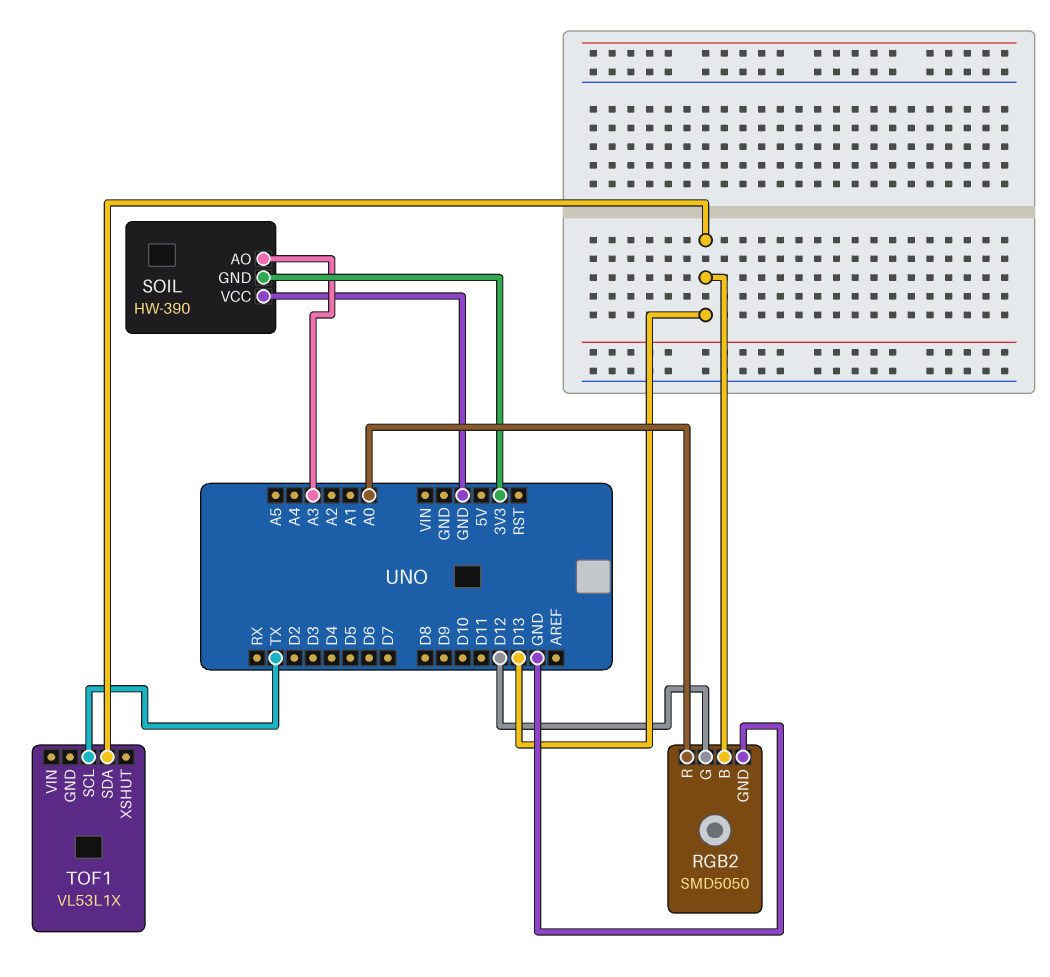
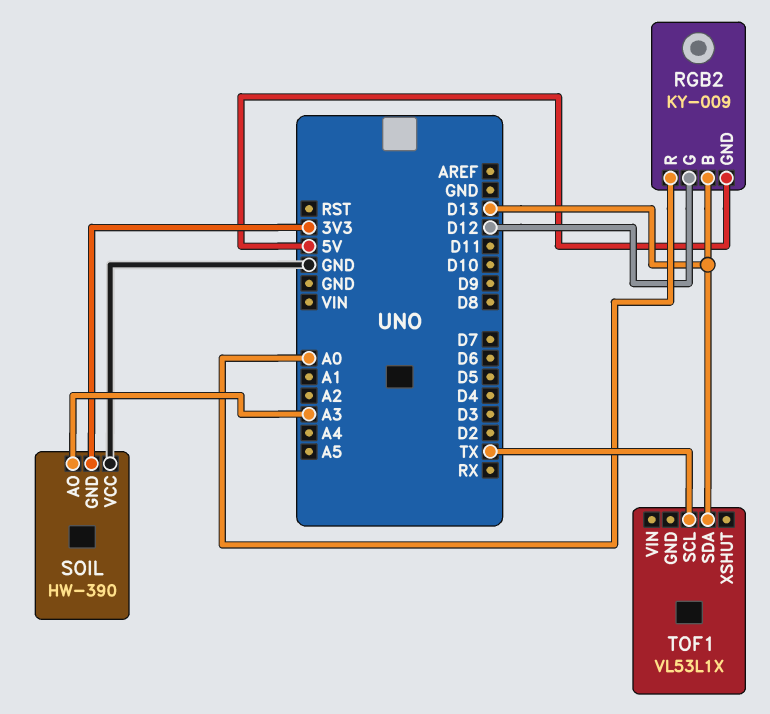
RGB2: SMD5050 -> KY-009
RGB2 pin GND: GND -> 5V

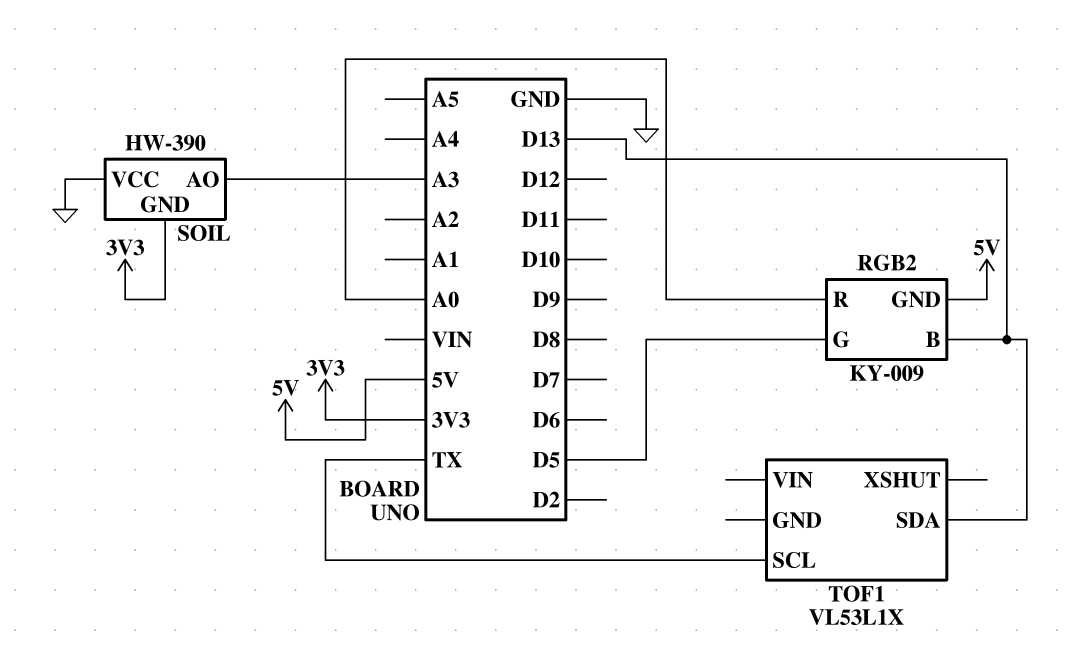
RGB2 pin G: D12 -> D5

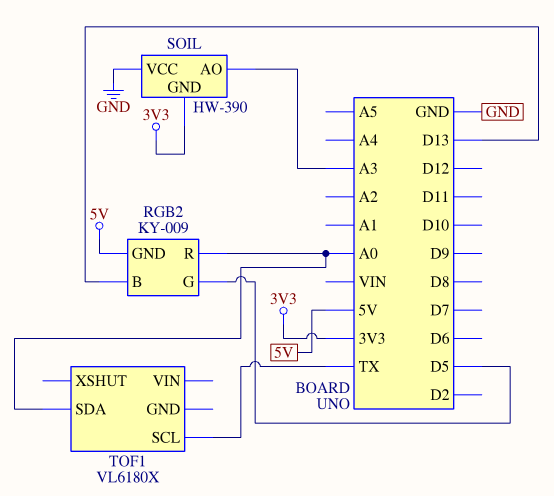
TOF1: VL53L1X -> VL6180X
TOF1 pin SDA: D13 -> A0

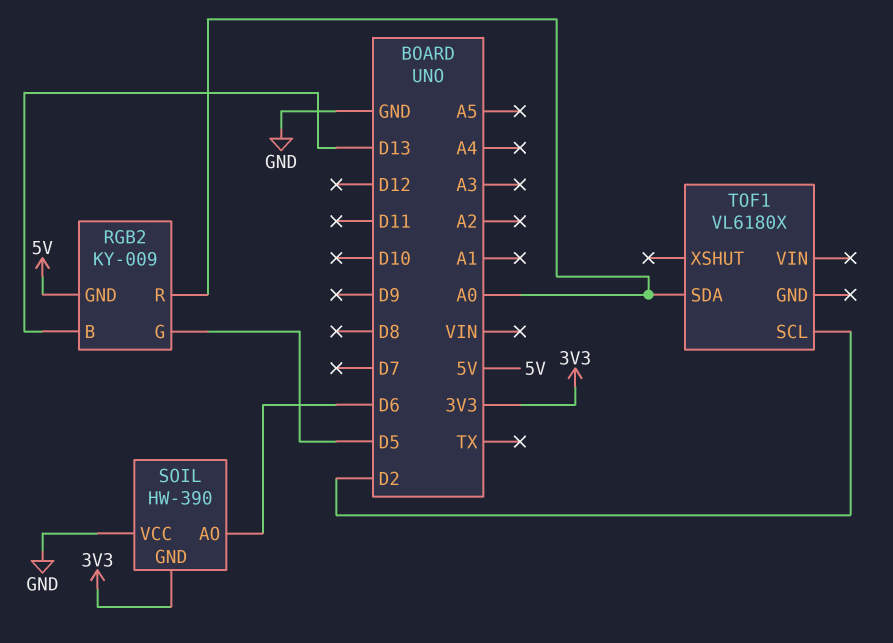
SOIL pin AO: A3 -> D6
TOF1 pin SCL: TX -> D2

